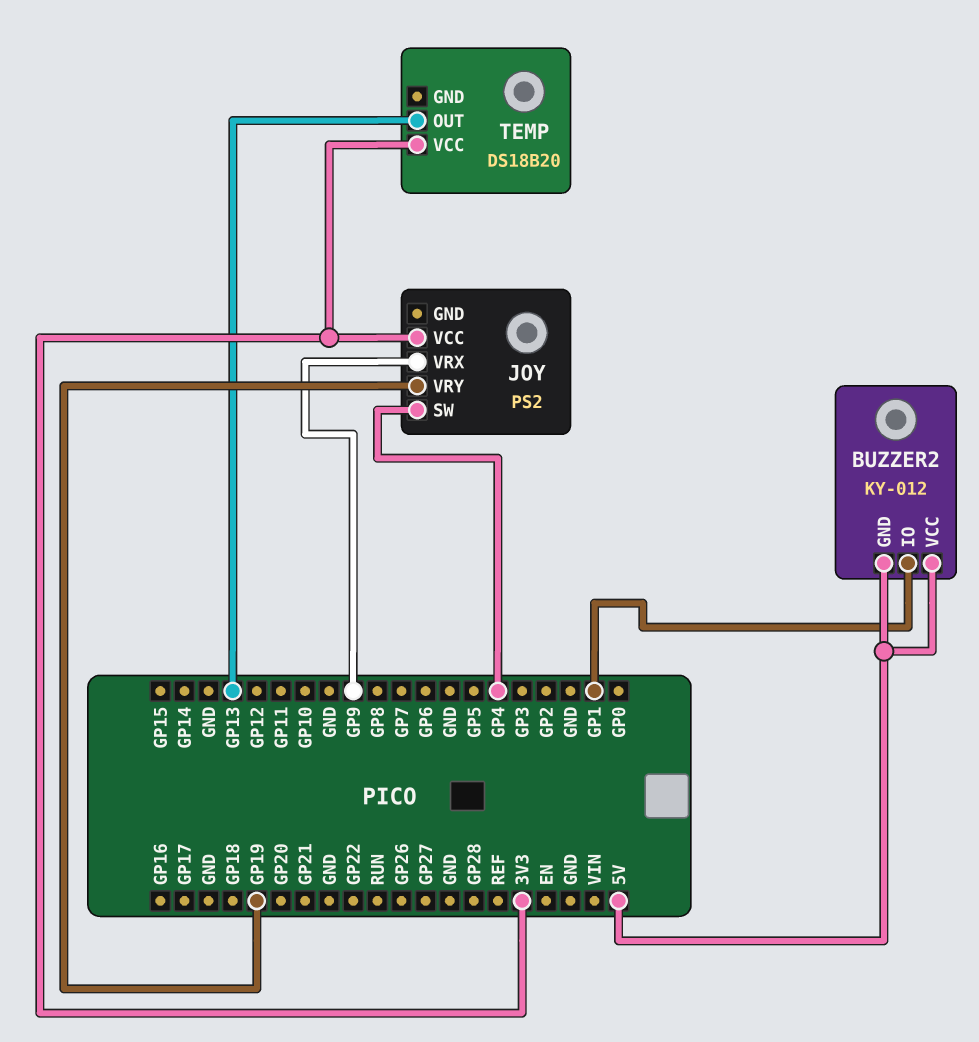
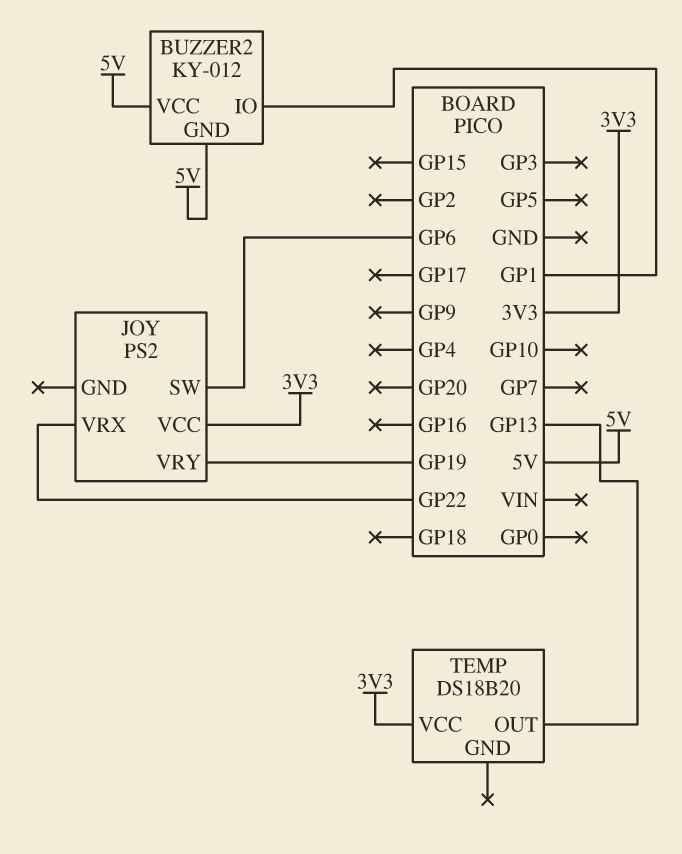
JOY pin SW: GP4 -> GP6
JOY pin VRX: GP9 -> GP22

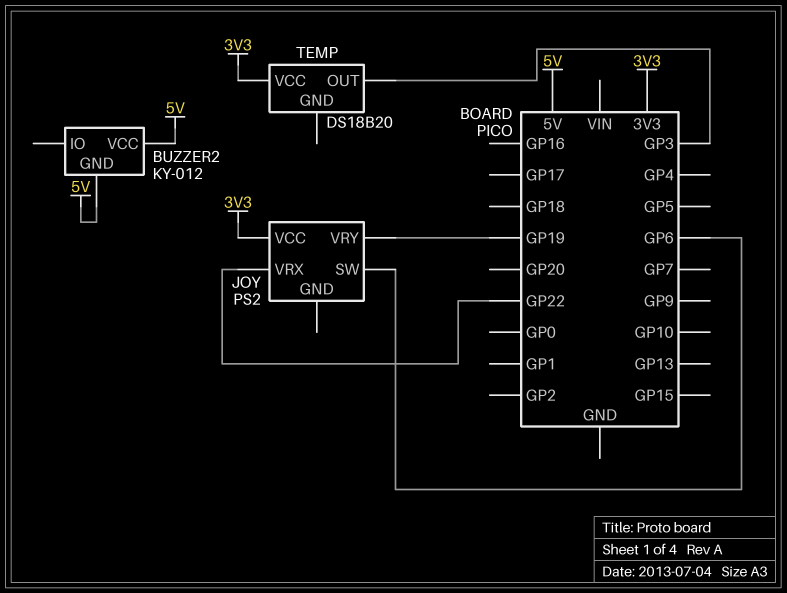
BUZZER2 pin IO: GP1 -> none
TEMP pin OUT: GP13 -> GP3

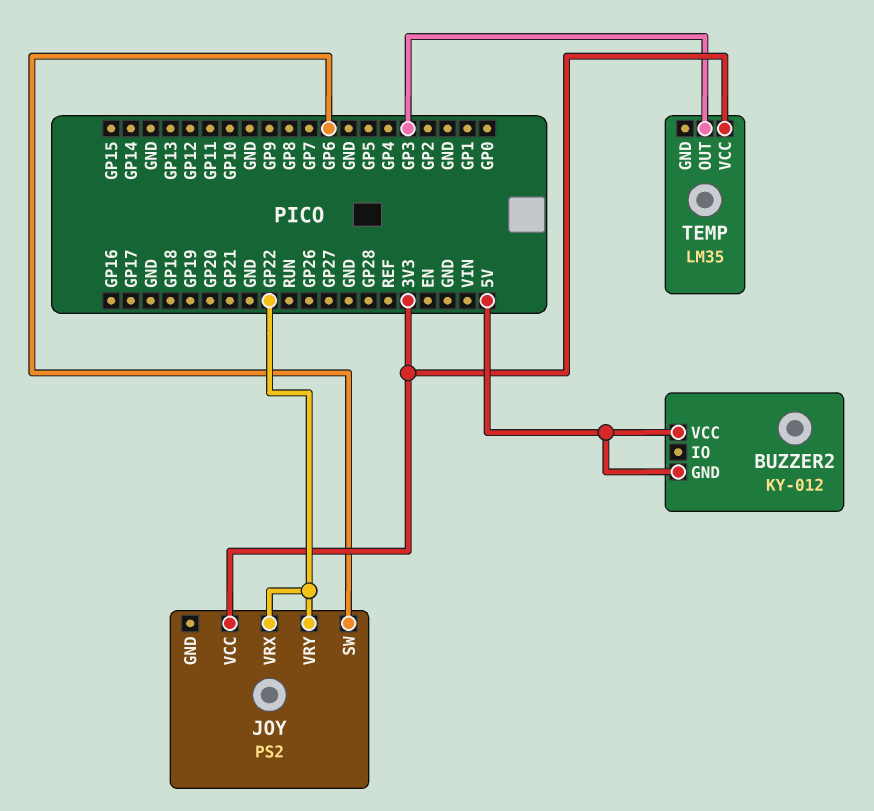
JOY pin VRY: GP19 -> GP22
TEMP: DS18B20 -> LM35

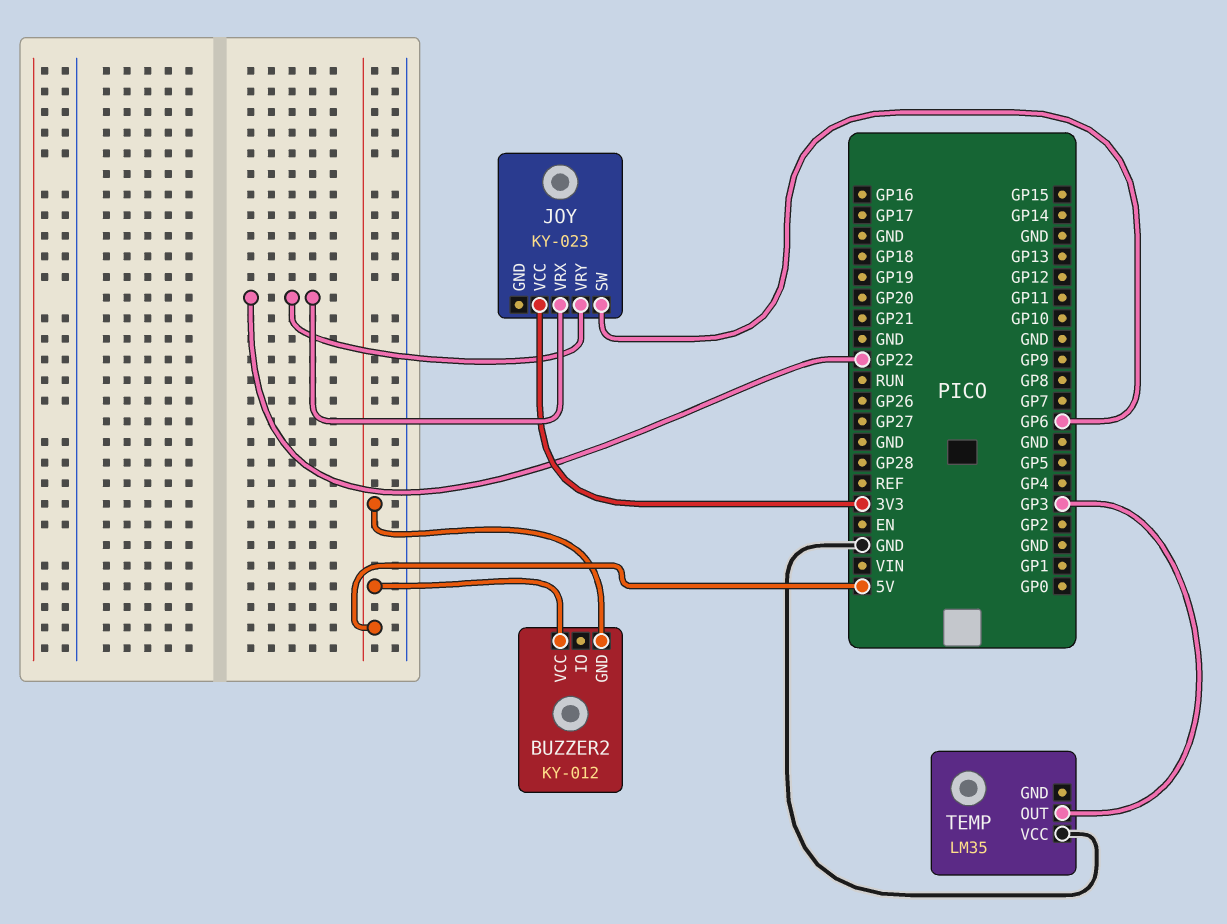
JOY: PS2 -> KY-023
TEMP pin VCC: 3V3 -> GND

